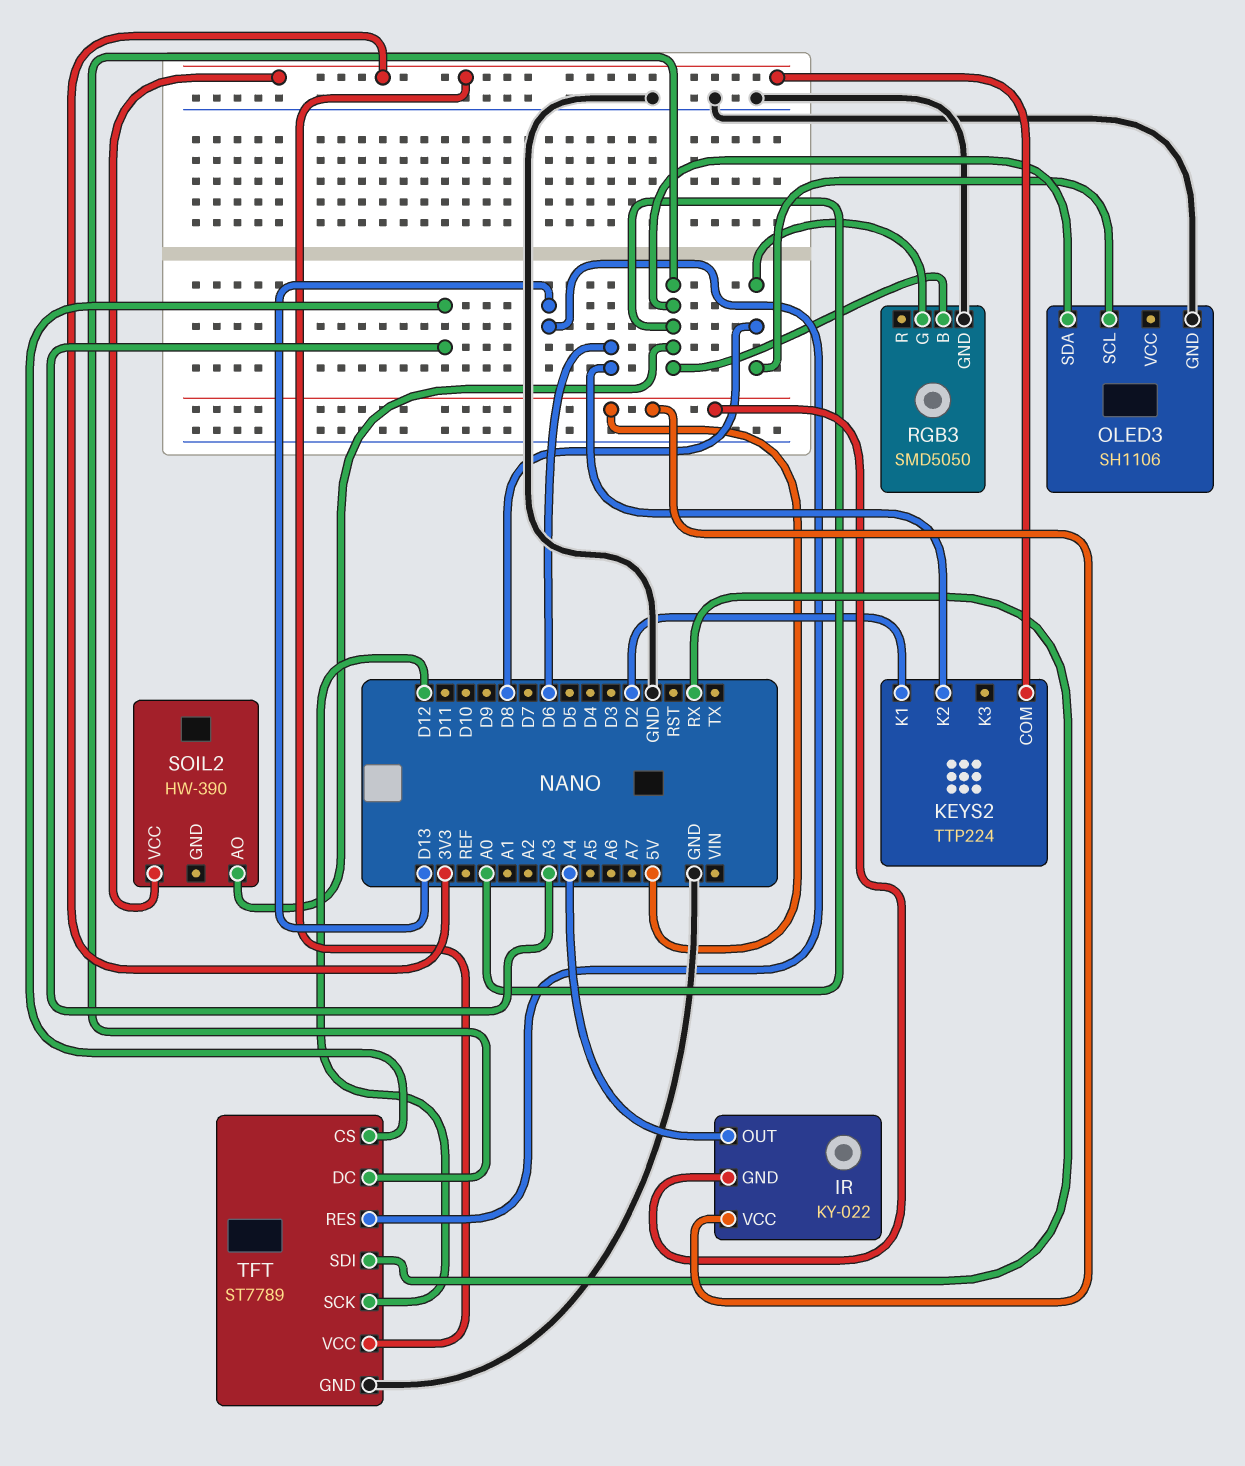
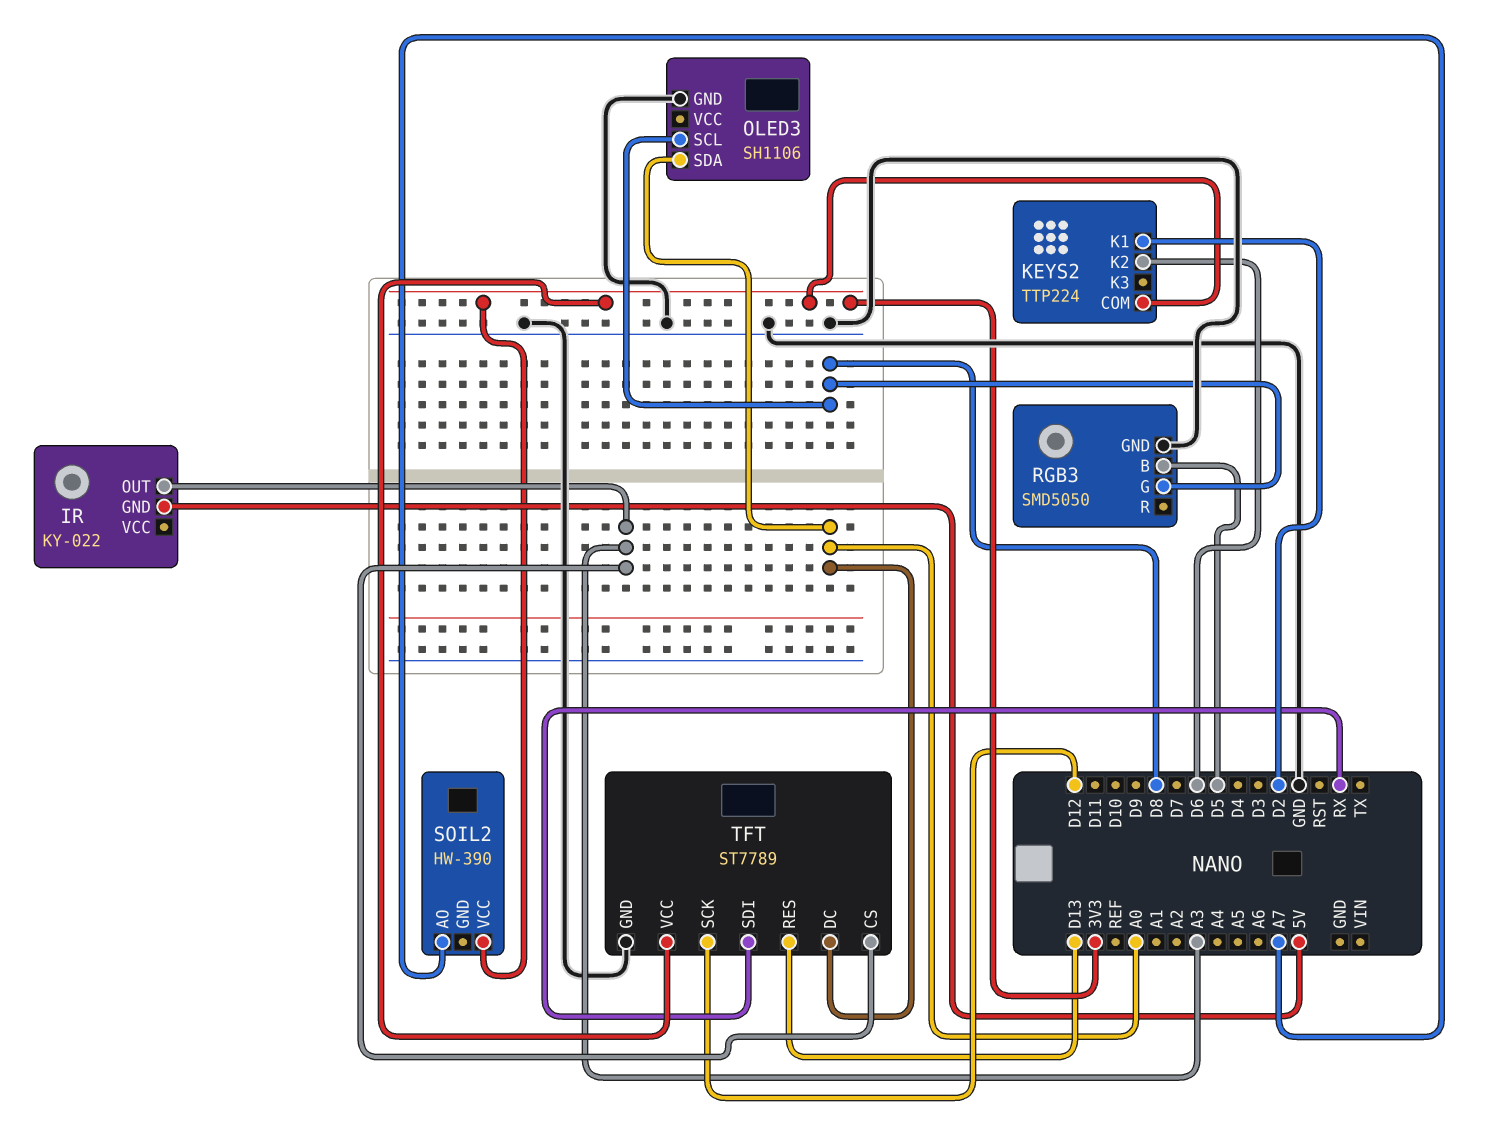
IR pin OUT: A4 -> A3
IR pin VCC: 5V -> none
RGB3 pin B: A0 -> D5
SOIL2 pin AO: A0 -> A7

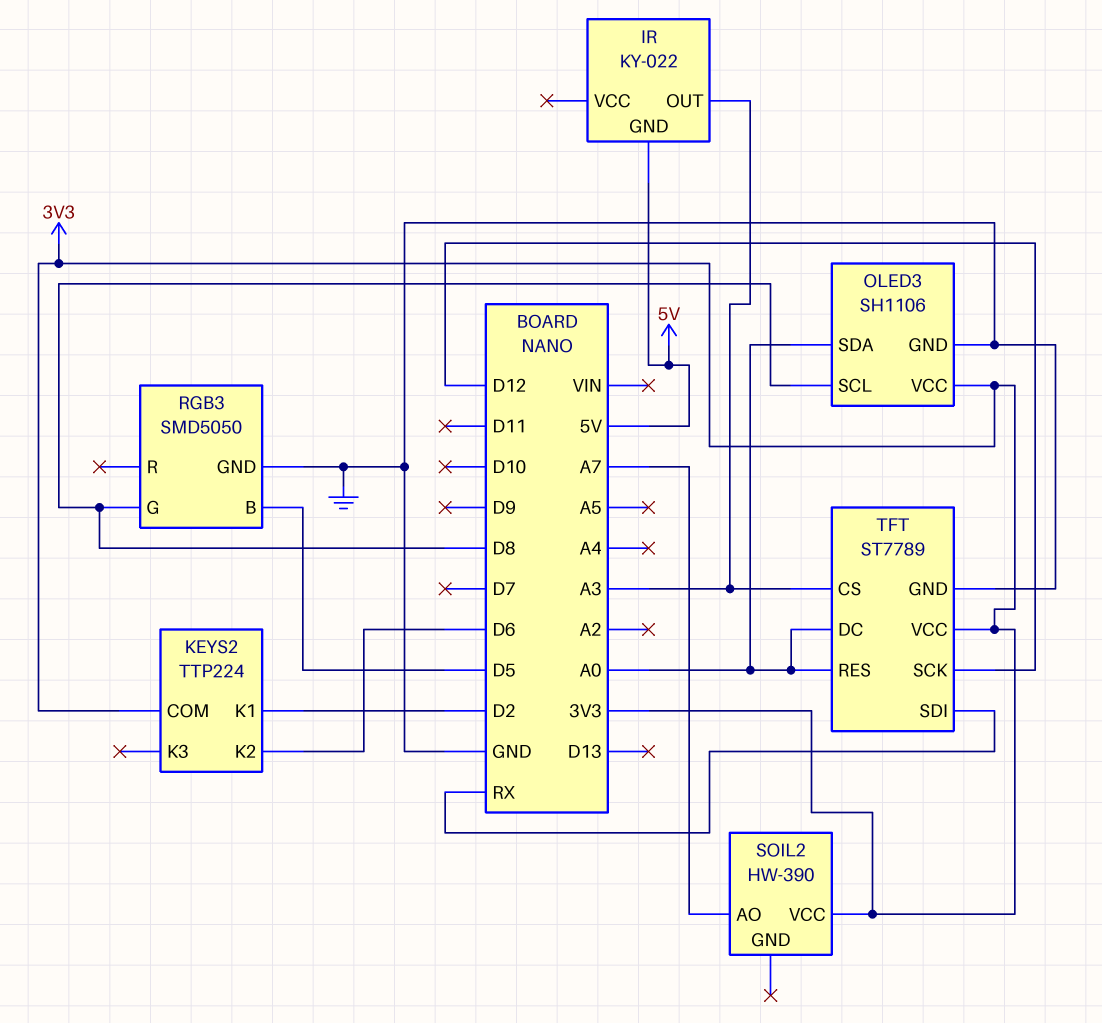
OLED3 pin VCC: none -> 3V3
TFT pin RES: D13 -> A0

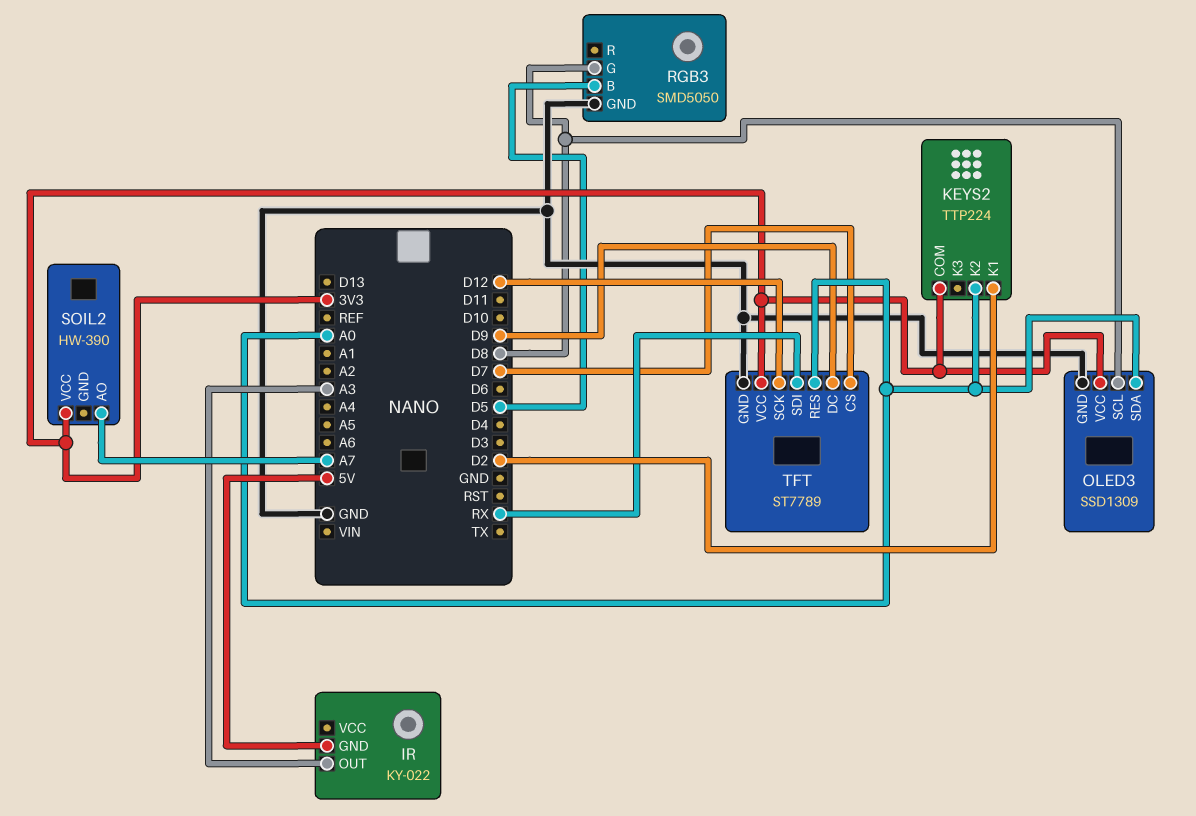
KEYS2 pin K2: D6 -> A0
OLED3: SH1106 -> SSD1309
TFT pin CS: A3 -> D7
TFT pin DC: A0 -> D9

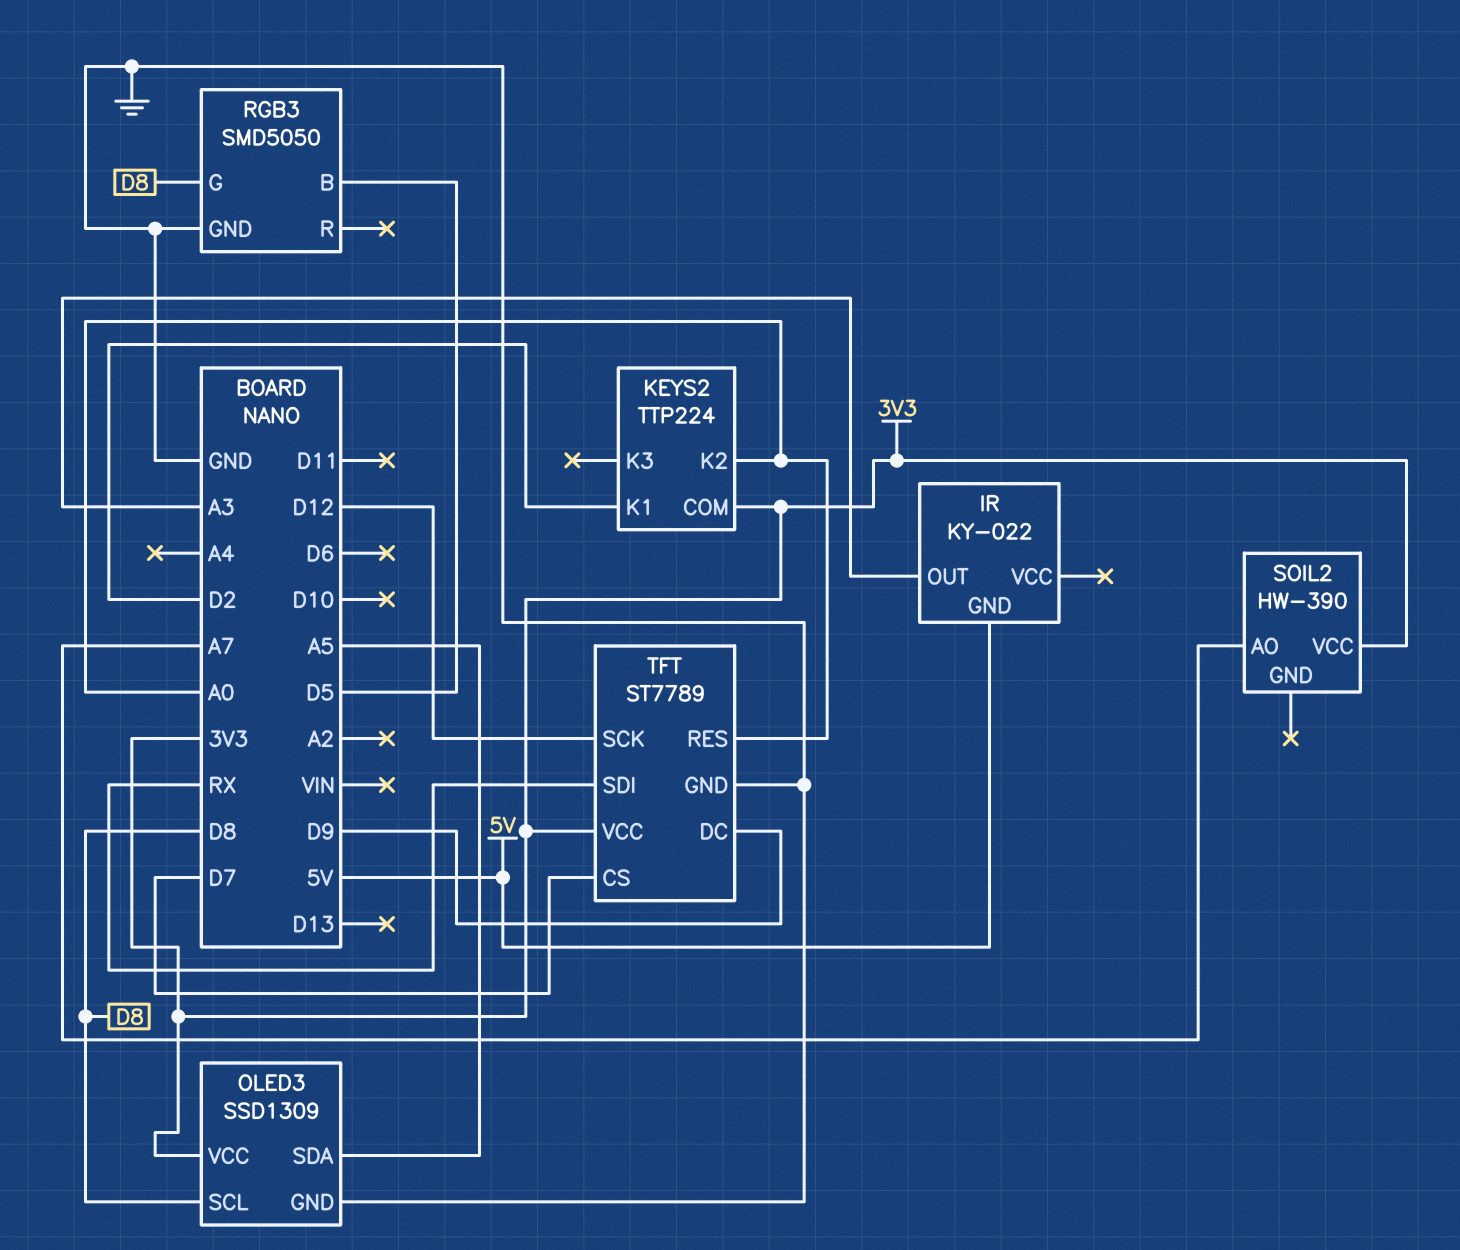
OLED3 pin SDA: A0 -> A5

